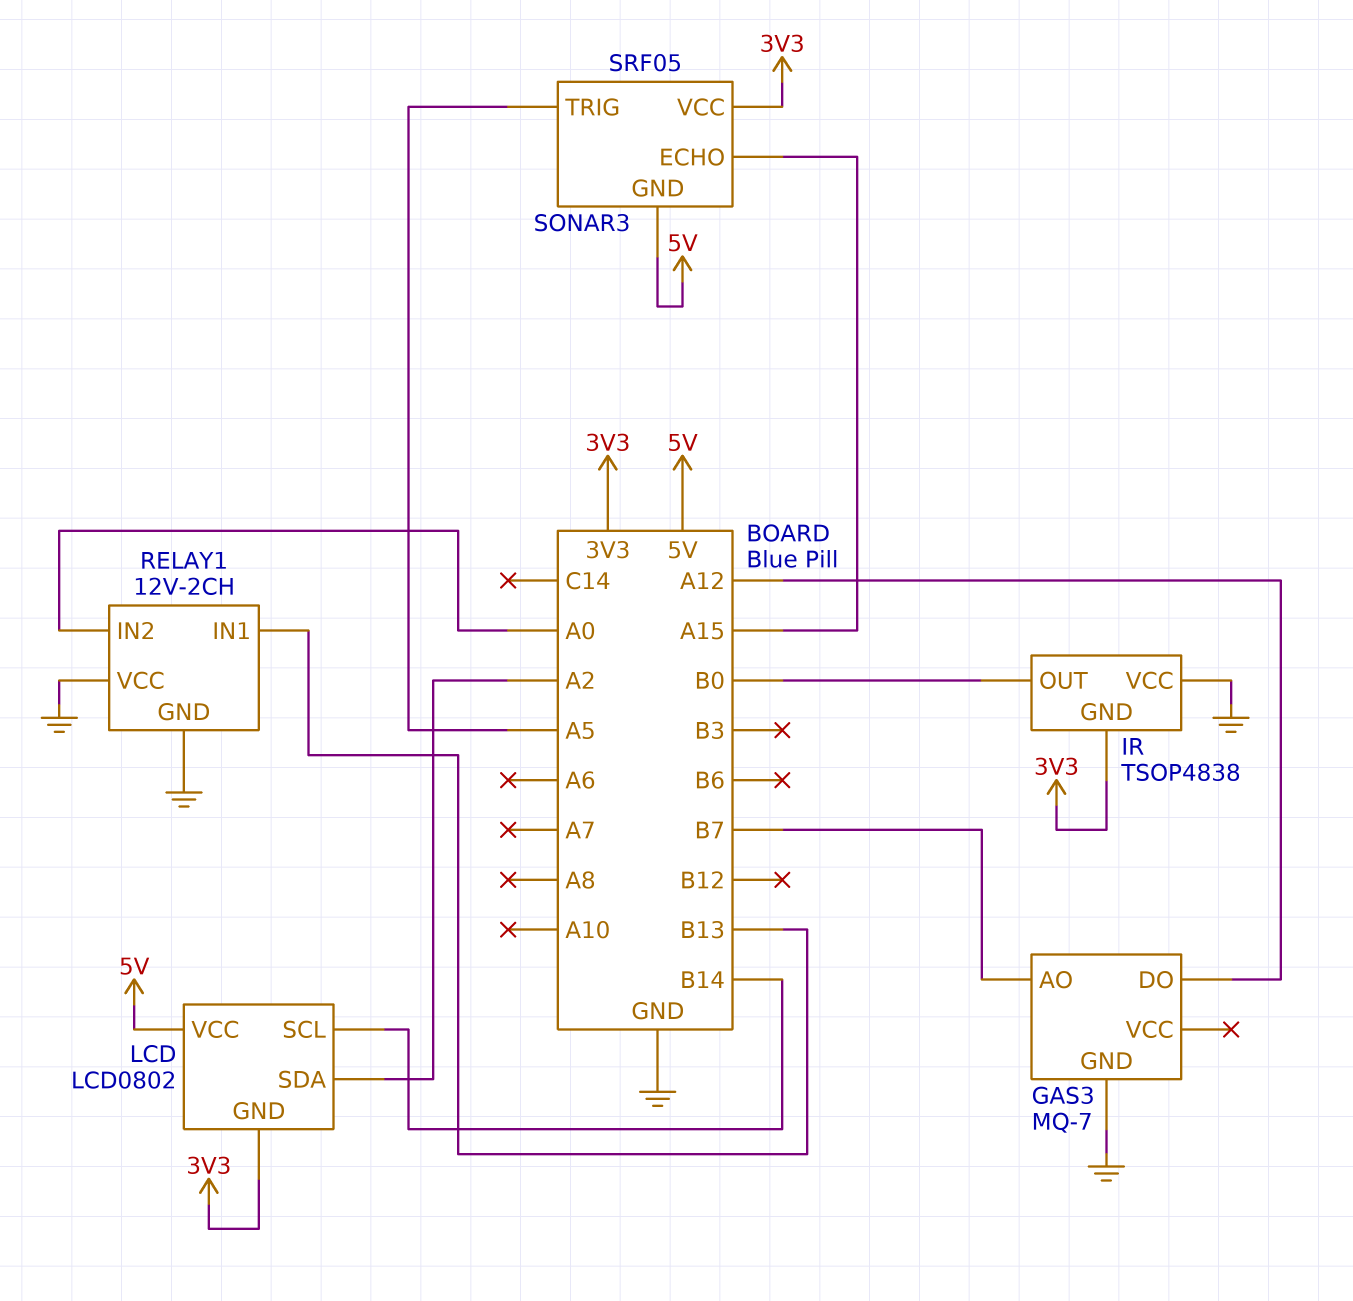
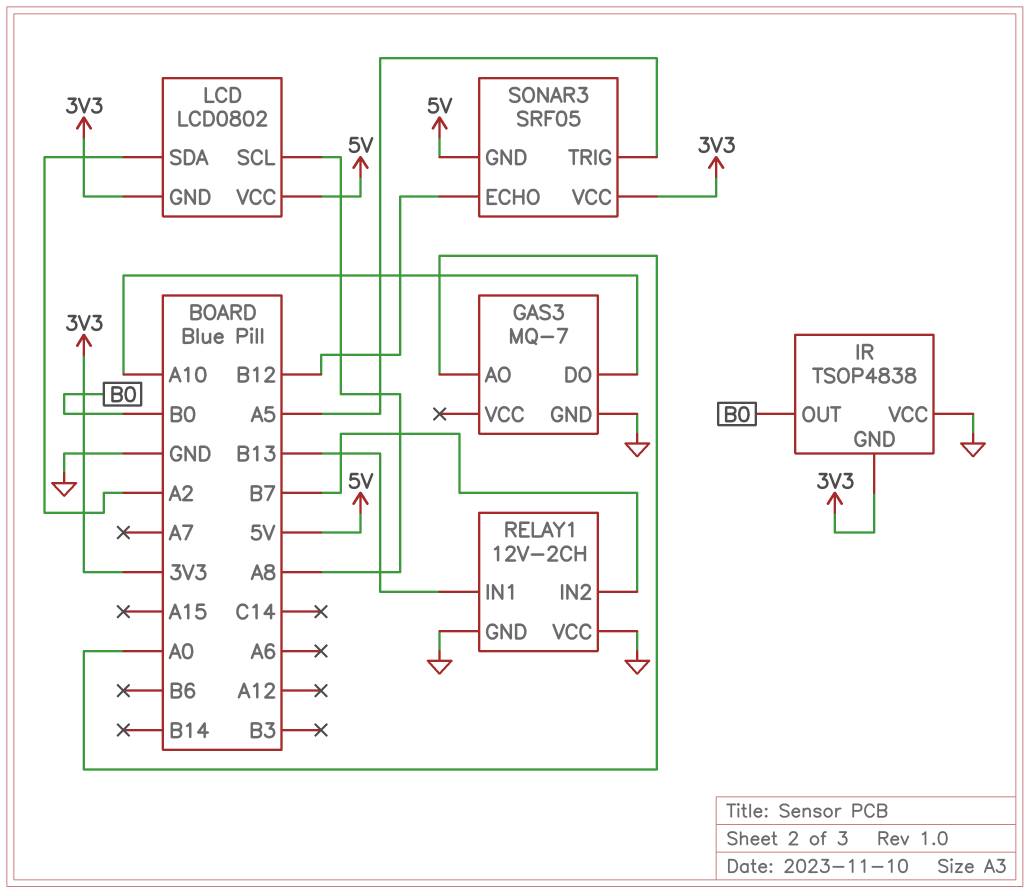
GAS3 pin AO: B7 -> A0
GAS3 pin DO: A12 -> A10
LCD pin SCL: B14 -> A8
RELAY1 pin IN2: A0 -> B7
SONAR3 pin ECHO: A15 -> B12

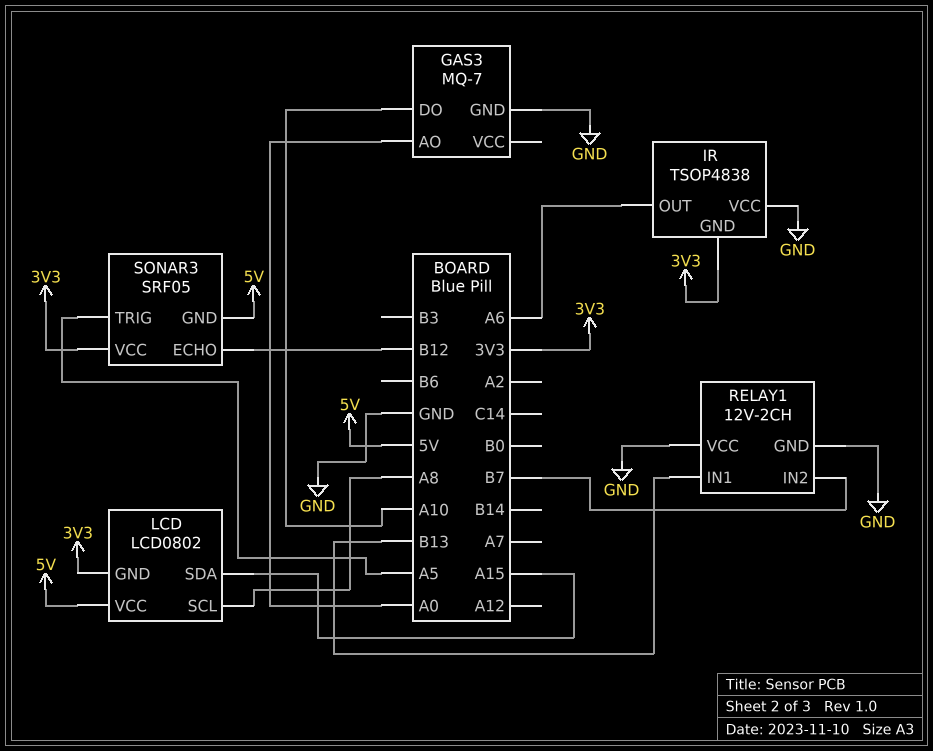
IR pin OUT: B0 -> A6
LCD pin SDA: A2 -> A15

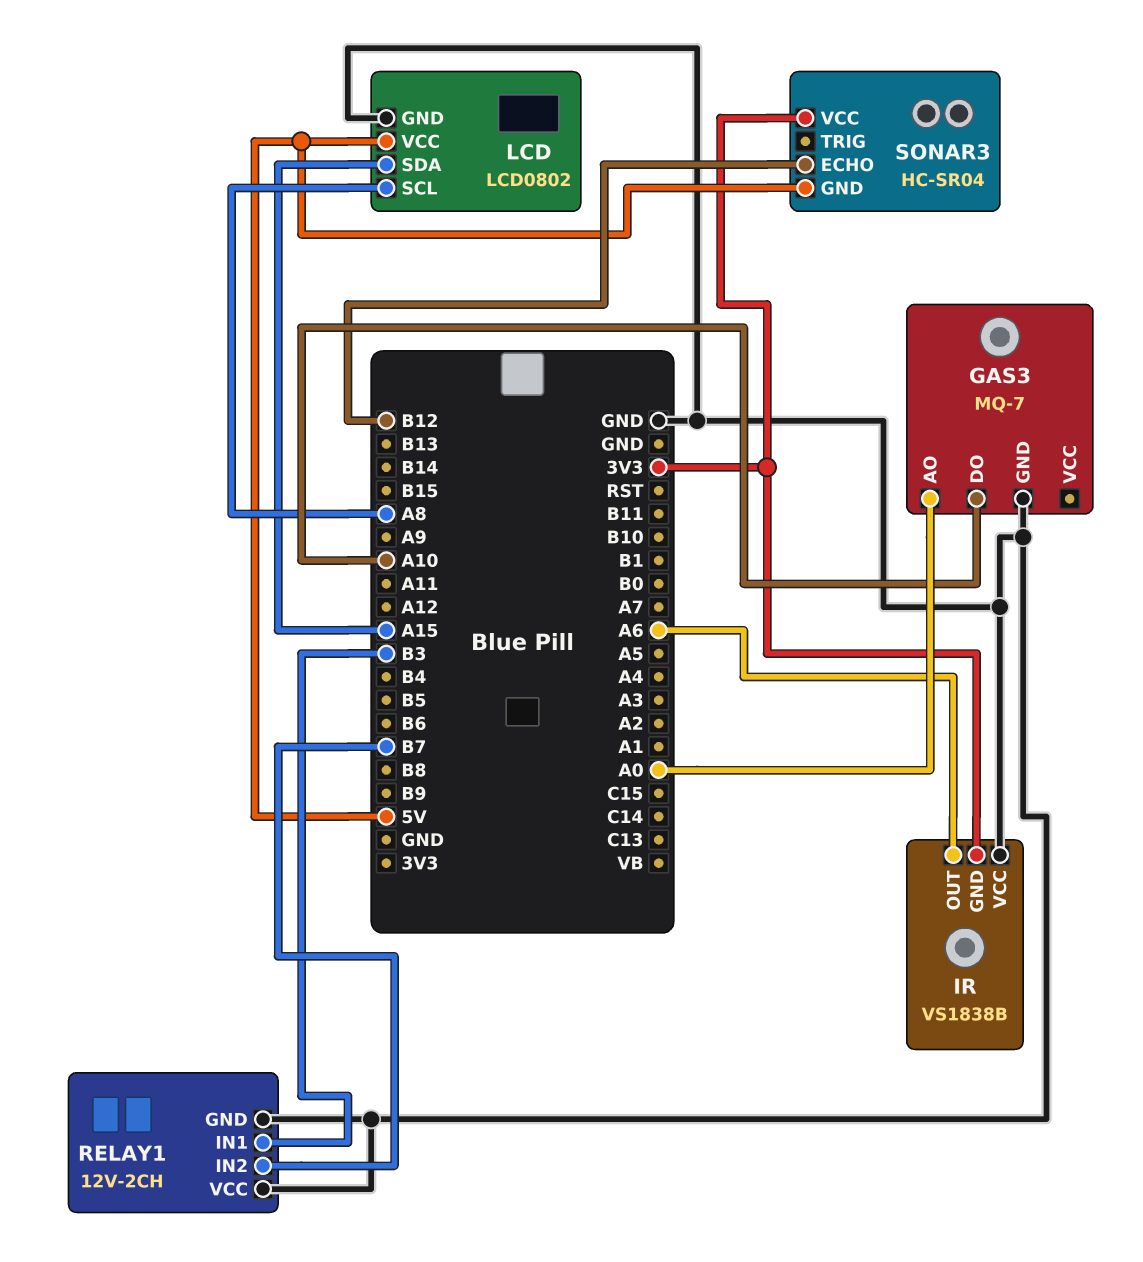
IR: TSOP4838 -> VS1838B
LCD pin GND: 3V3 -> GND
RELAY1 pin IN1: B13 -> B3
SONAR3: SRF05 -> HC-SR04
SONAR3 pin TRIG: A5 -> none

